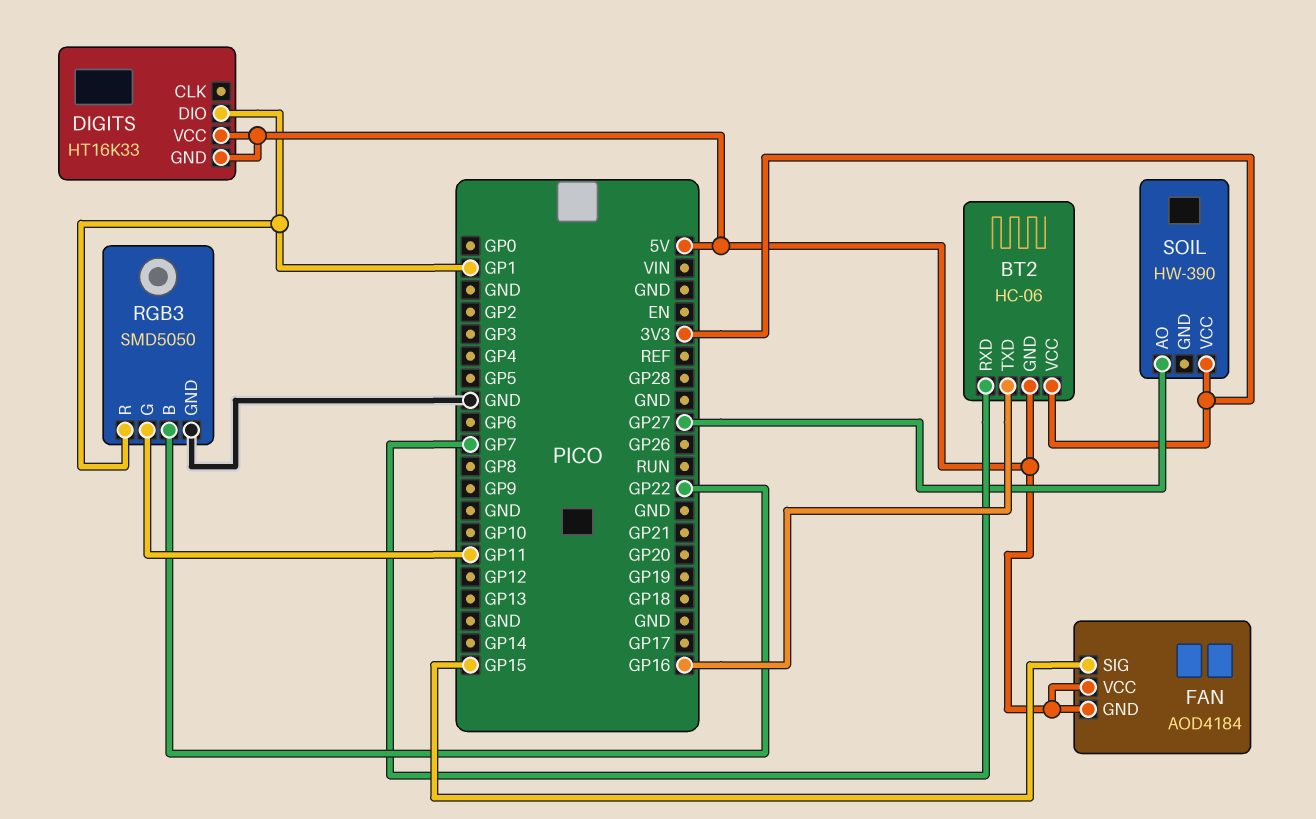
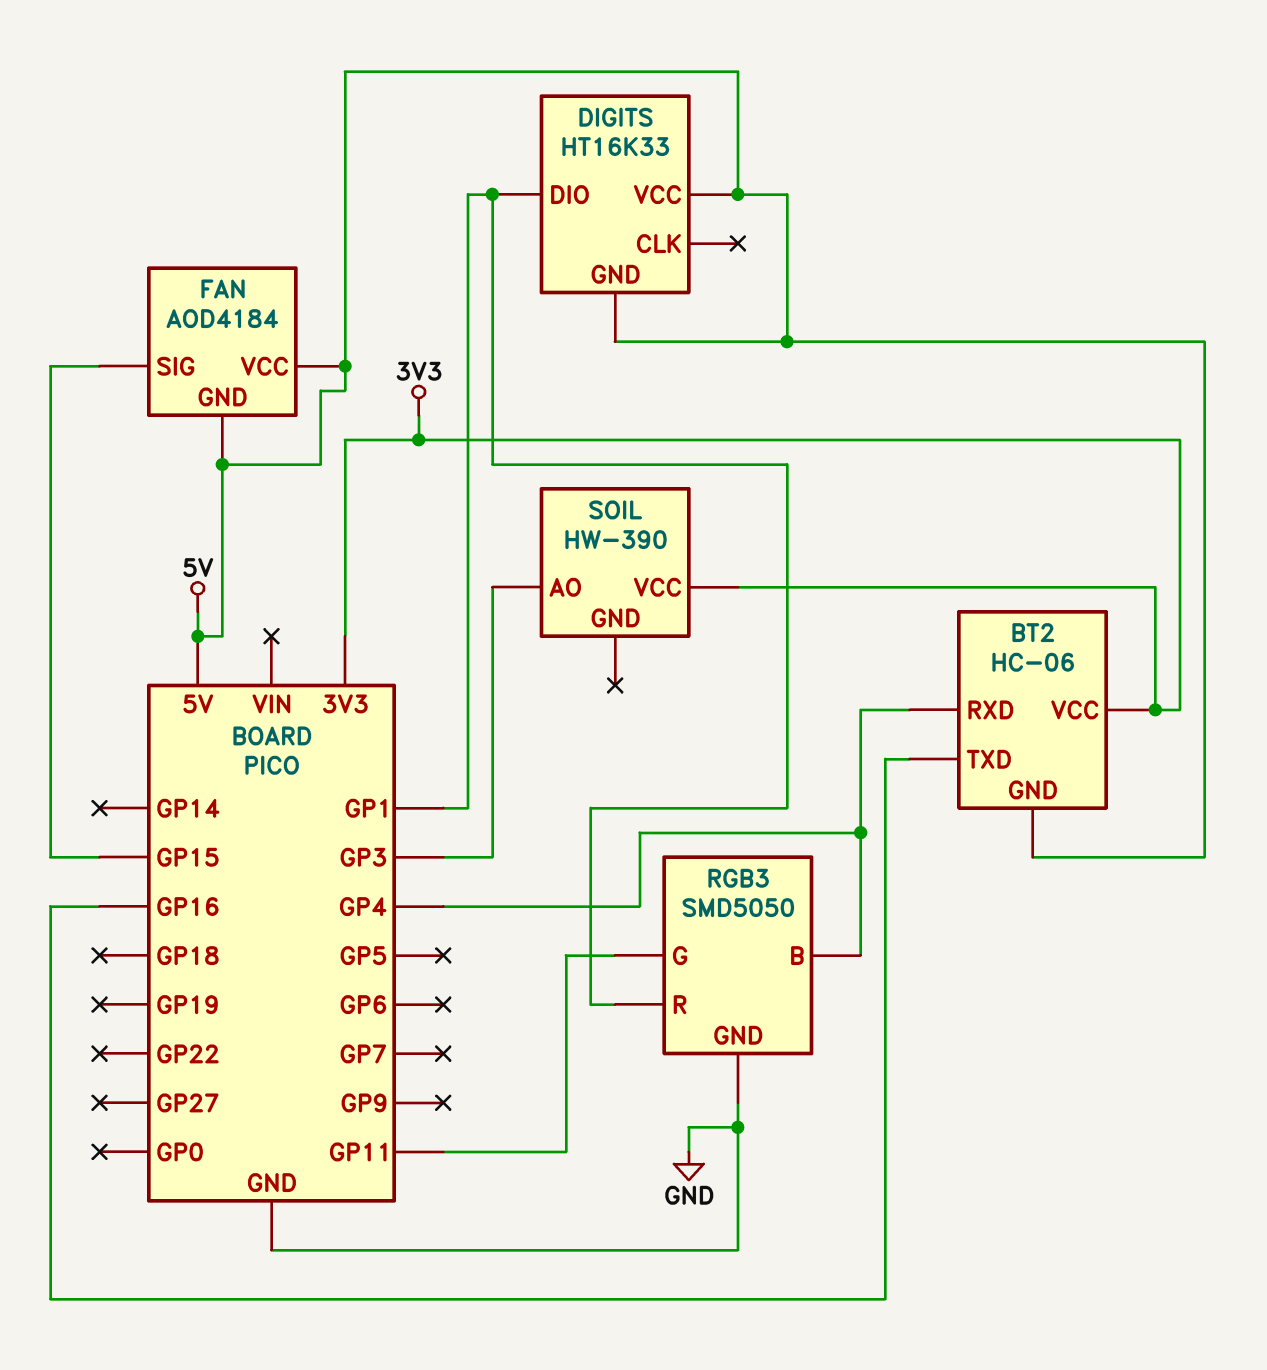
BT2 pin RXD: GP7 -> GP4
RGB3 pin B: GP22 -> GP4
SOIL pin AO: GP27 -> GP3

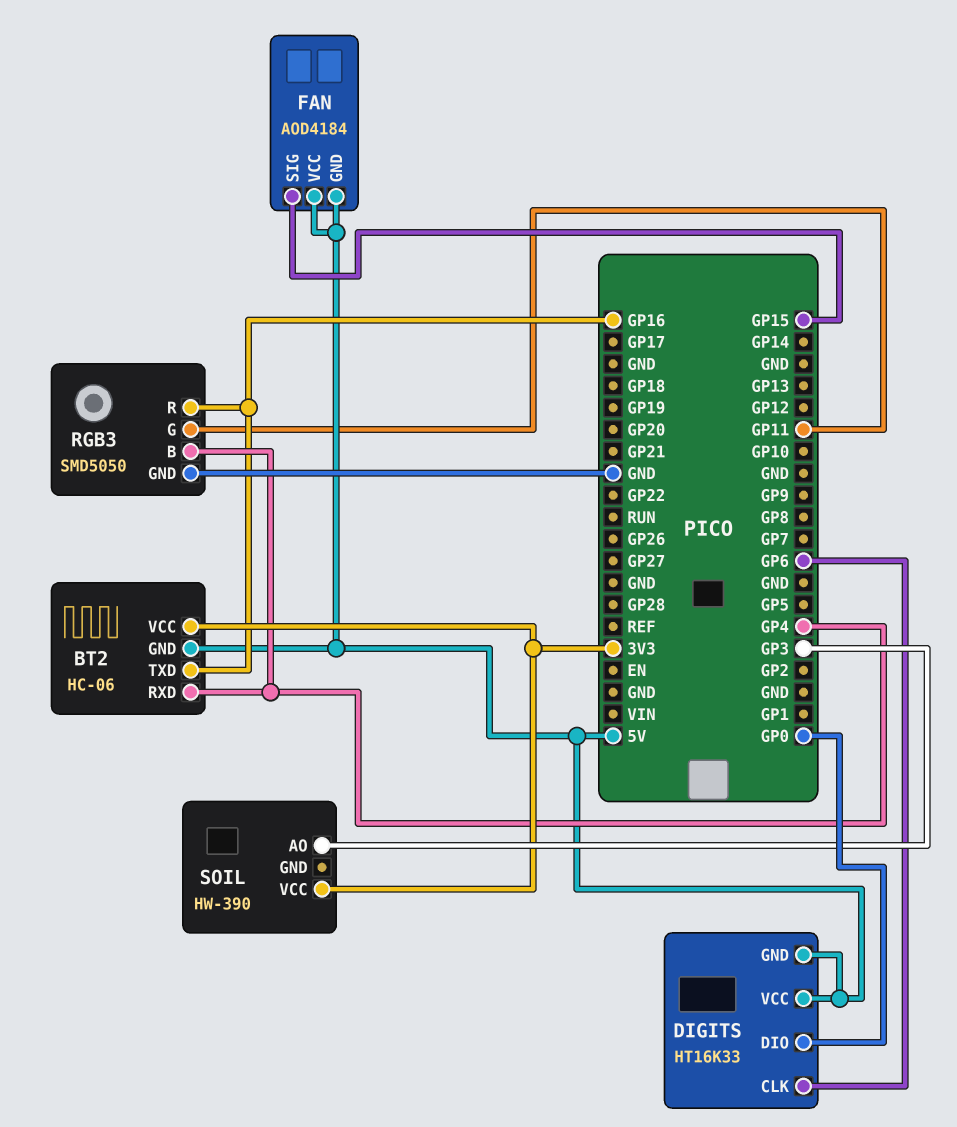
DIGITS pin CLK: none -> GP6
DIGITS pin DIO: GP1 -> GP0
RGB3 pin R: GP1 -> GP16

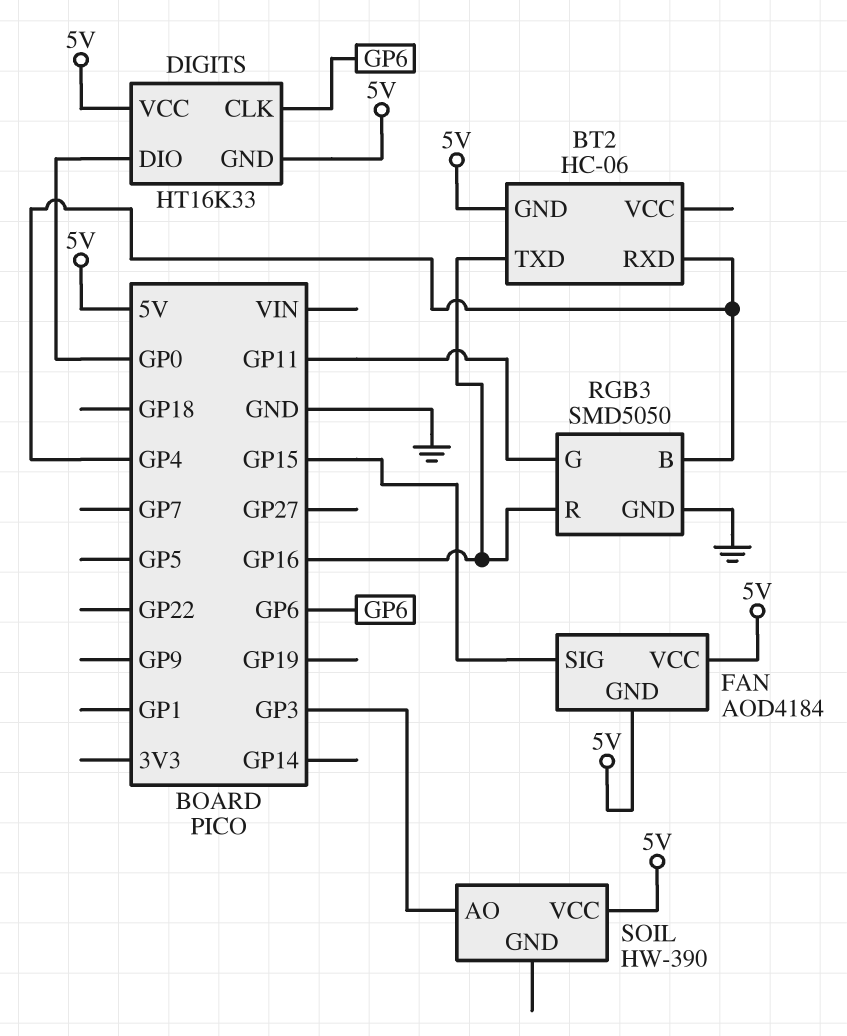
BT2 pin VCC: 3V3 -> none
SOIL pin VCC: 3V3 -> 5V

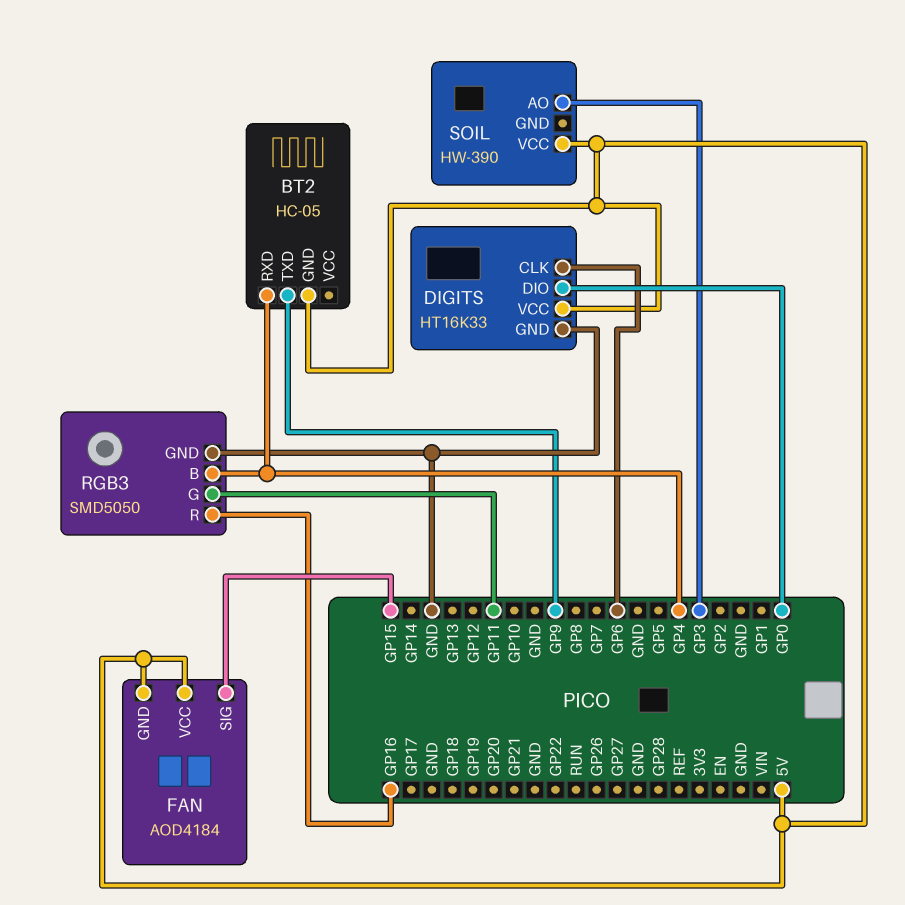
BT2: HC-06 -> HC-05
BT2 pin TXD: GP16 -> GP9
DIGITS pin GND: 5V -> GND

